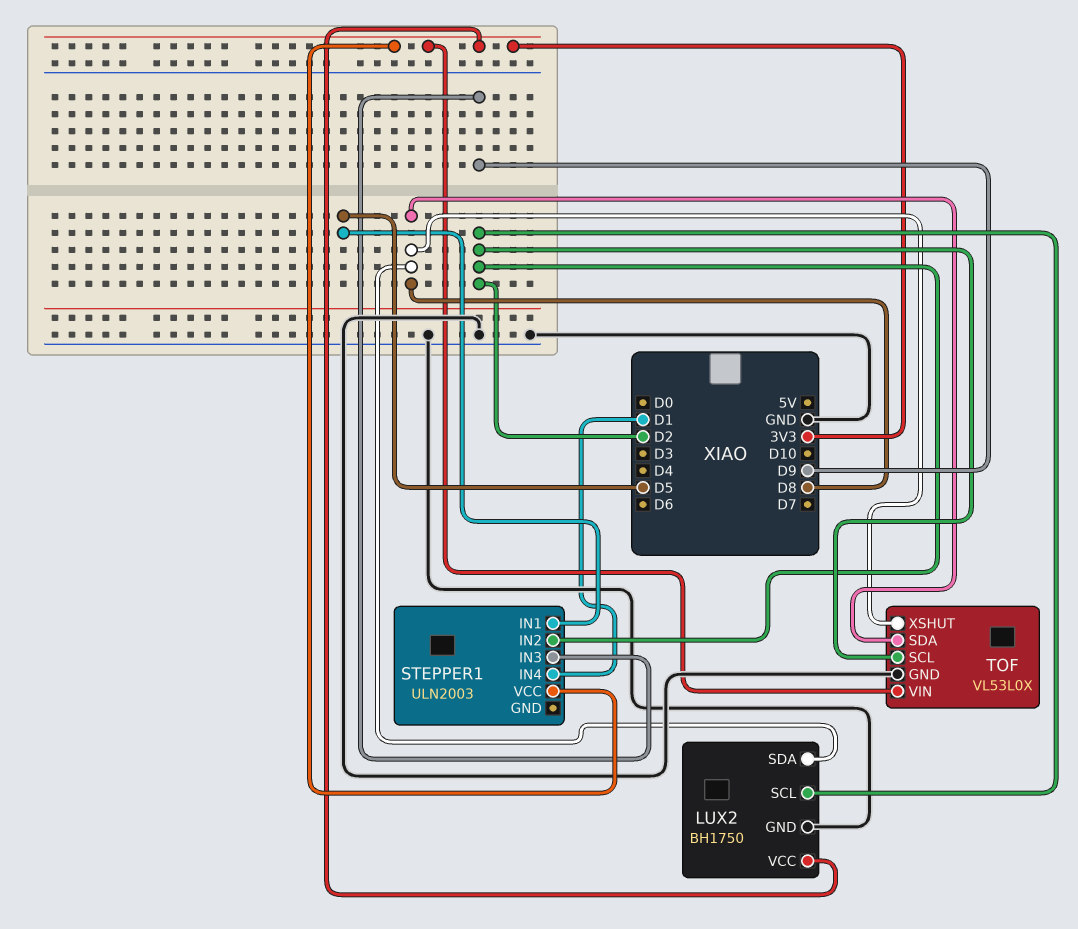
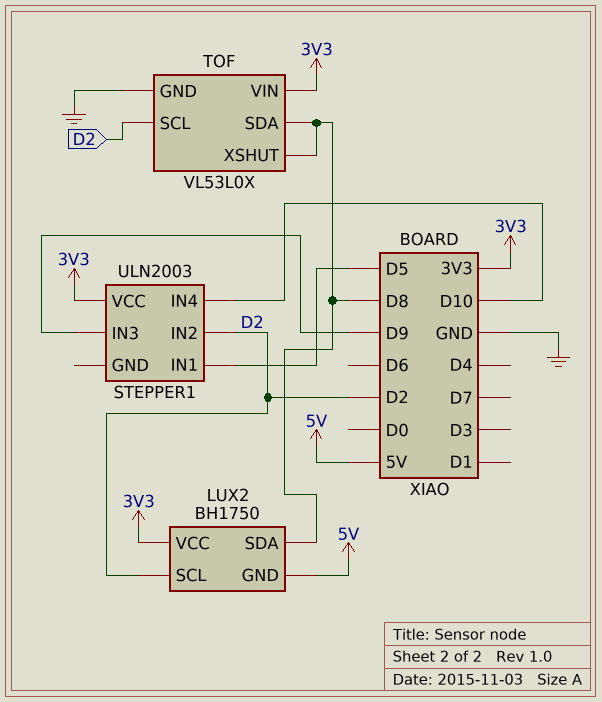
LUX2 pin GND: GND -> 5V
STEPPER1 pin IN4: D1 -> D10

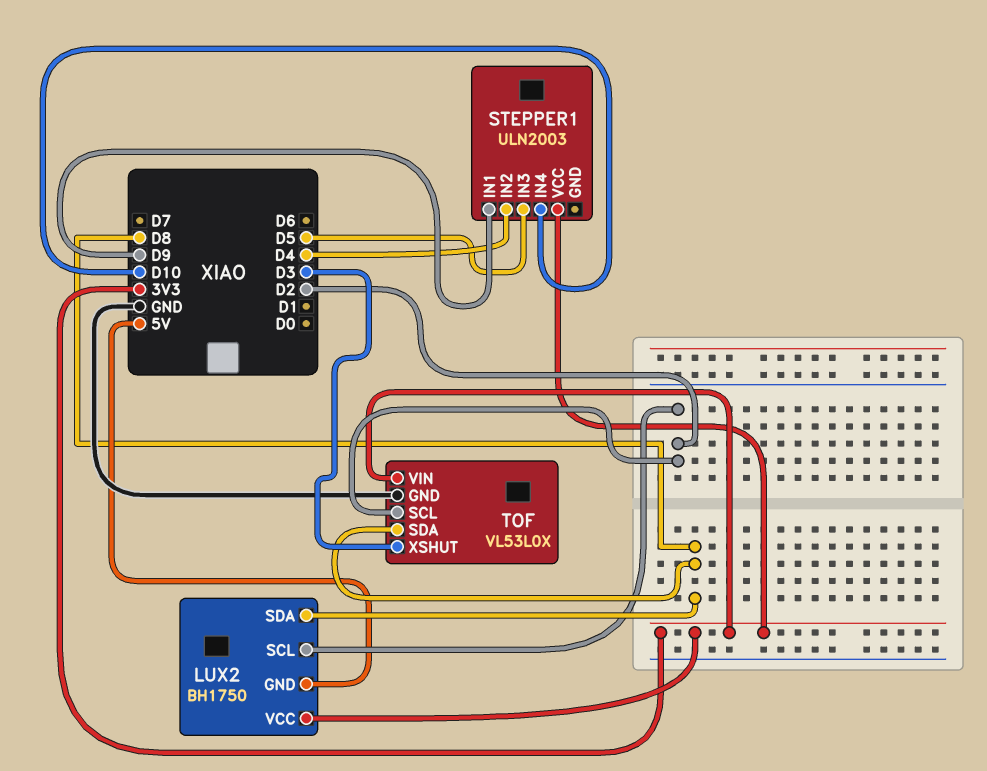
STEPPER1 pin IN1: D5 -> D9
STEPPER1 pin IN2: D2 -> D4
STEPPER1 pin IN3: D9 -> D5
TOF pin XSHUT: D8 -> D3

